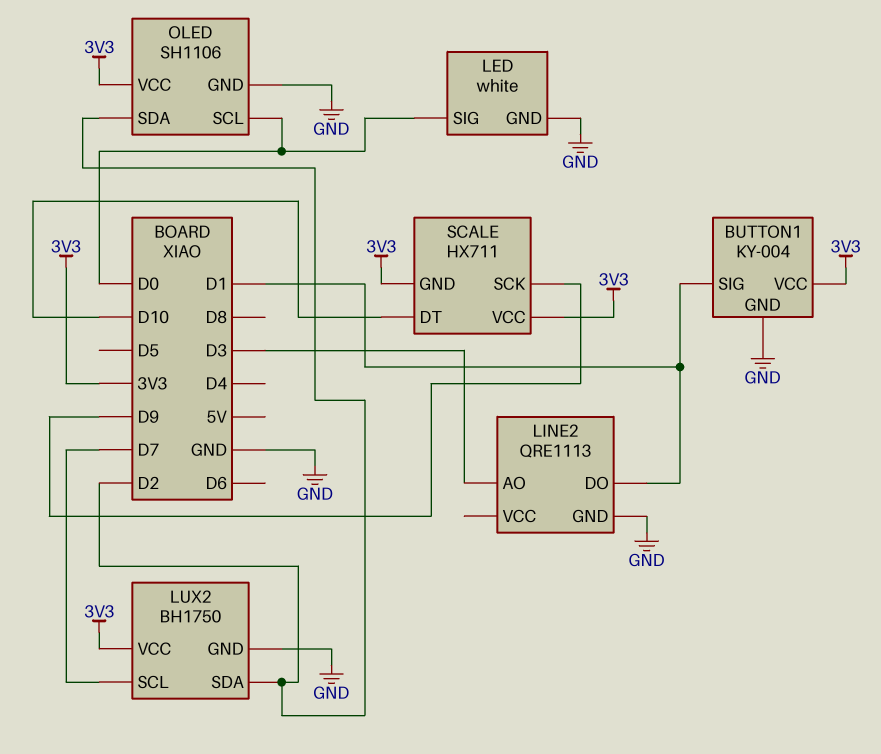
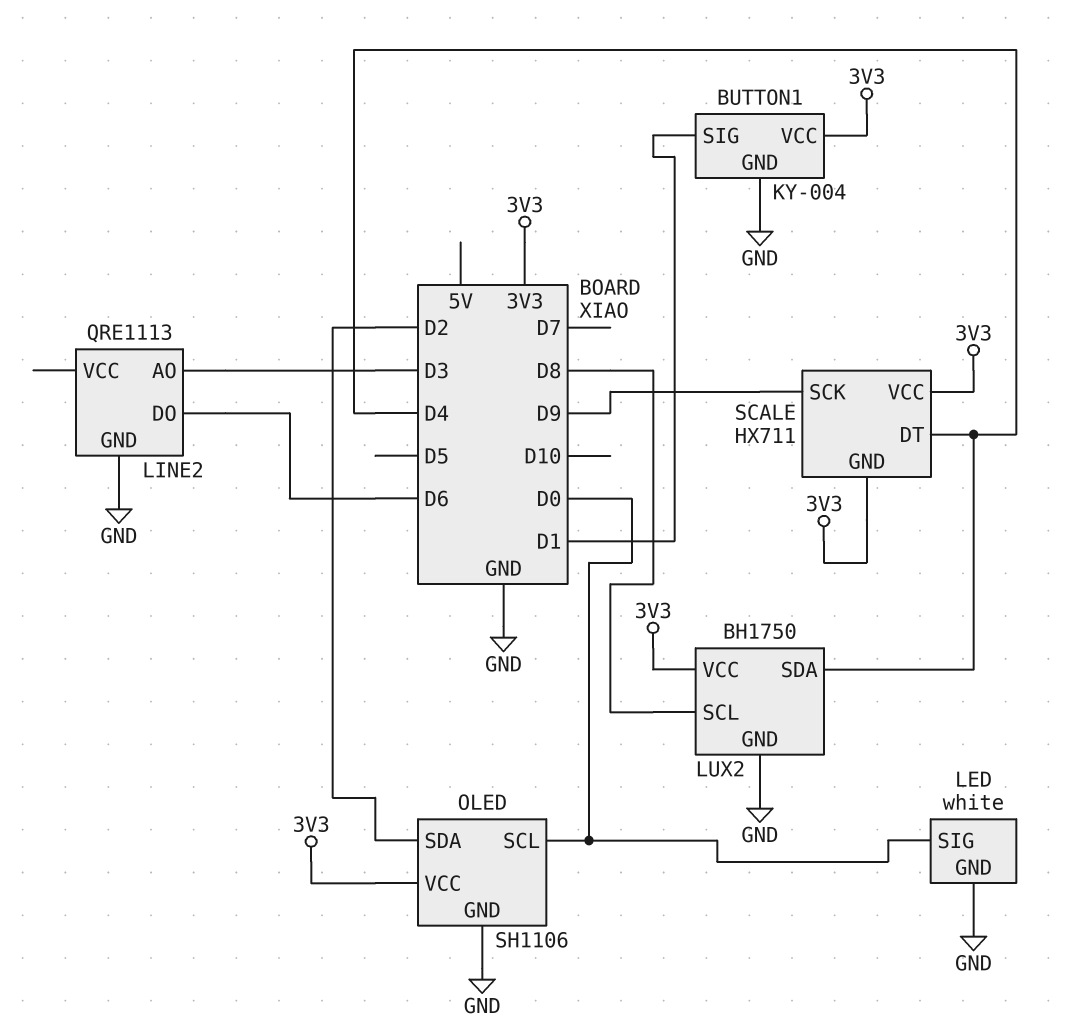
LINE2 pin DO: D1 -> D6
LUX2 pin SCL: D7 -> D8
LUX2 pin SDA: D2 -> D4
SCALE pin DT: D10 -> D4

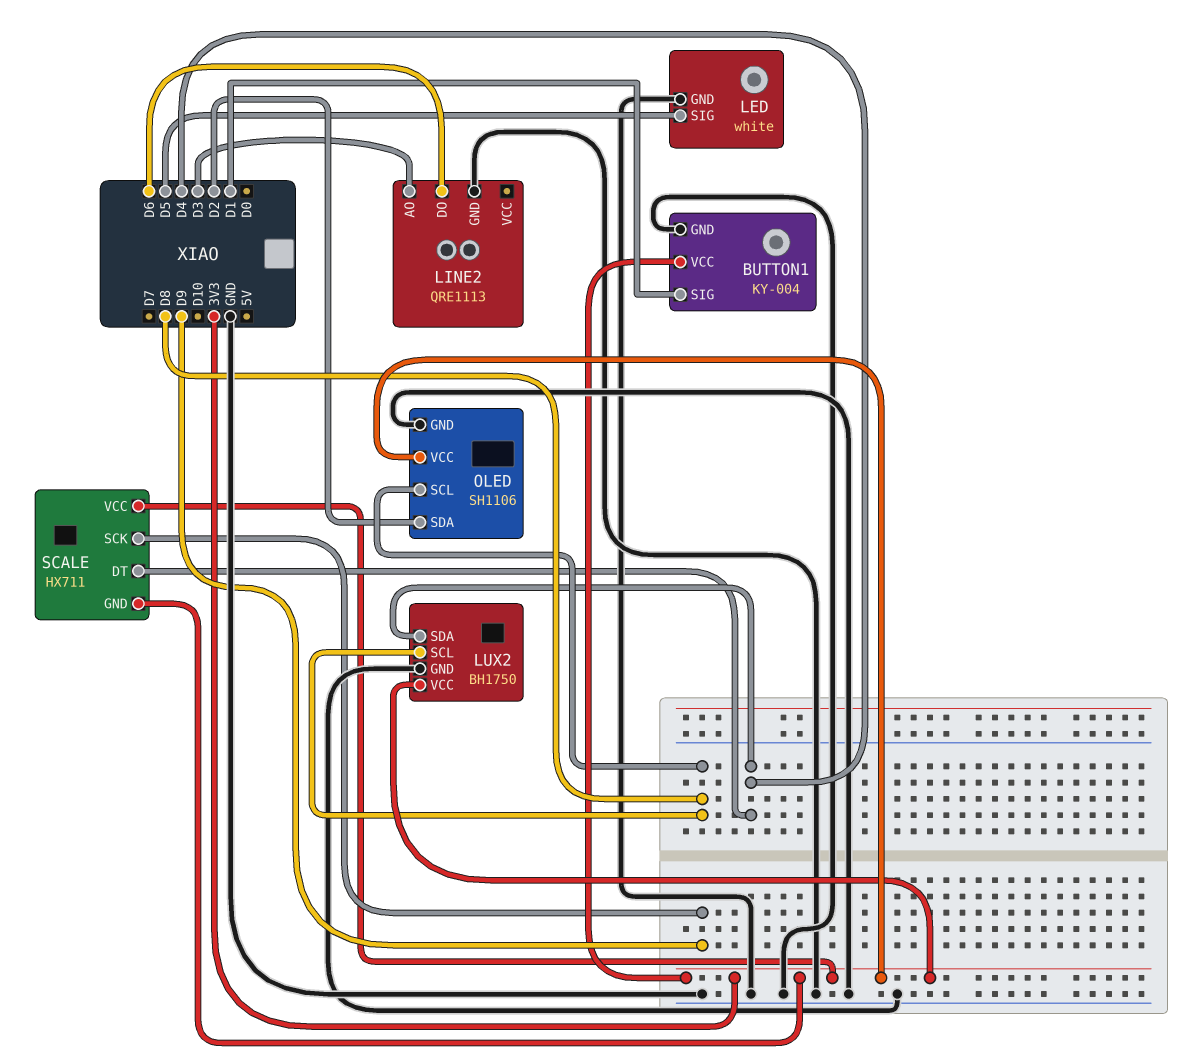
LED pin SIG: D0 -> D5
OLED pin SCL: D0 -> D8

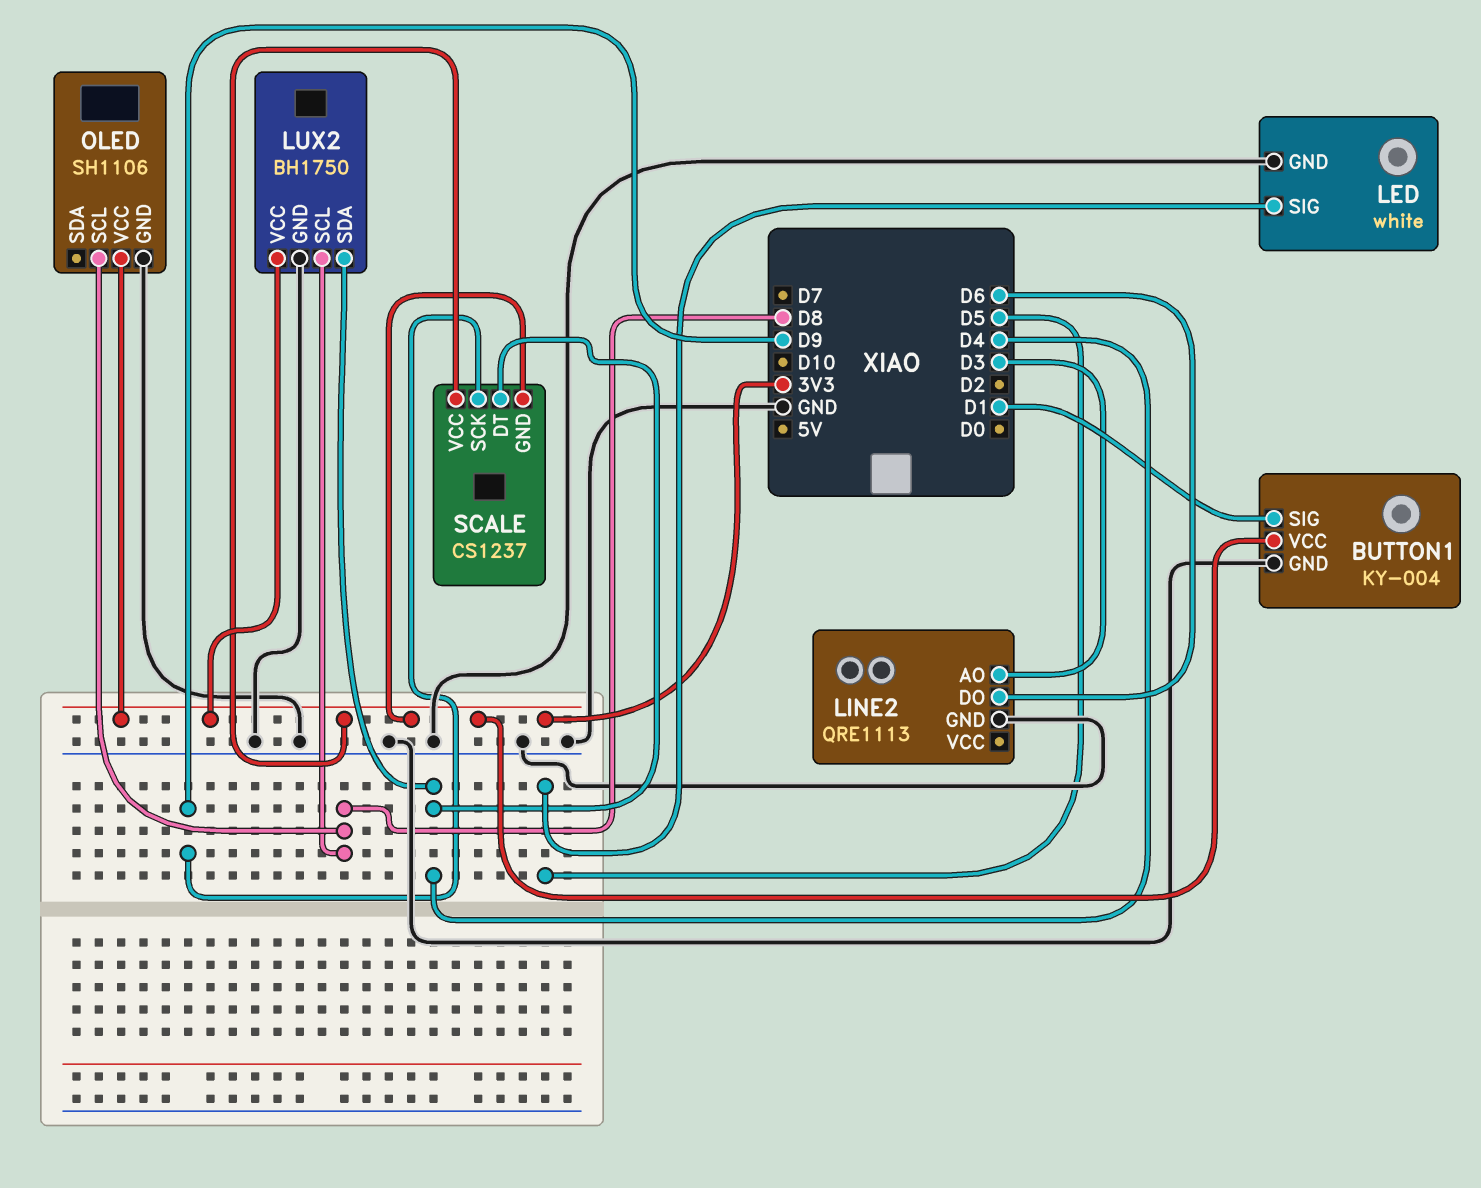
OLED pin SDA: D2 -> none
SCALE: HX711 -> CS1237

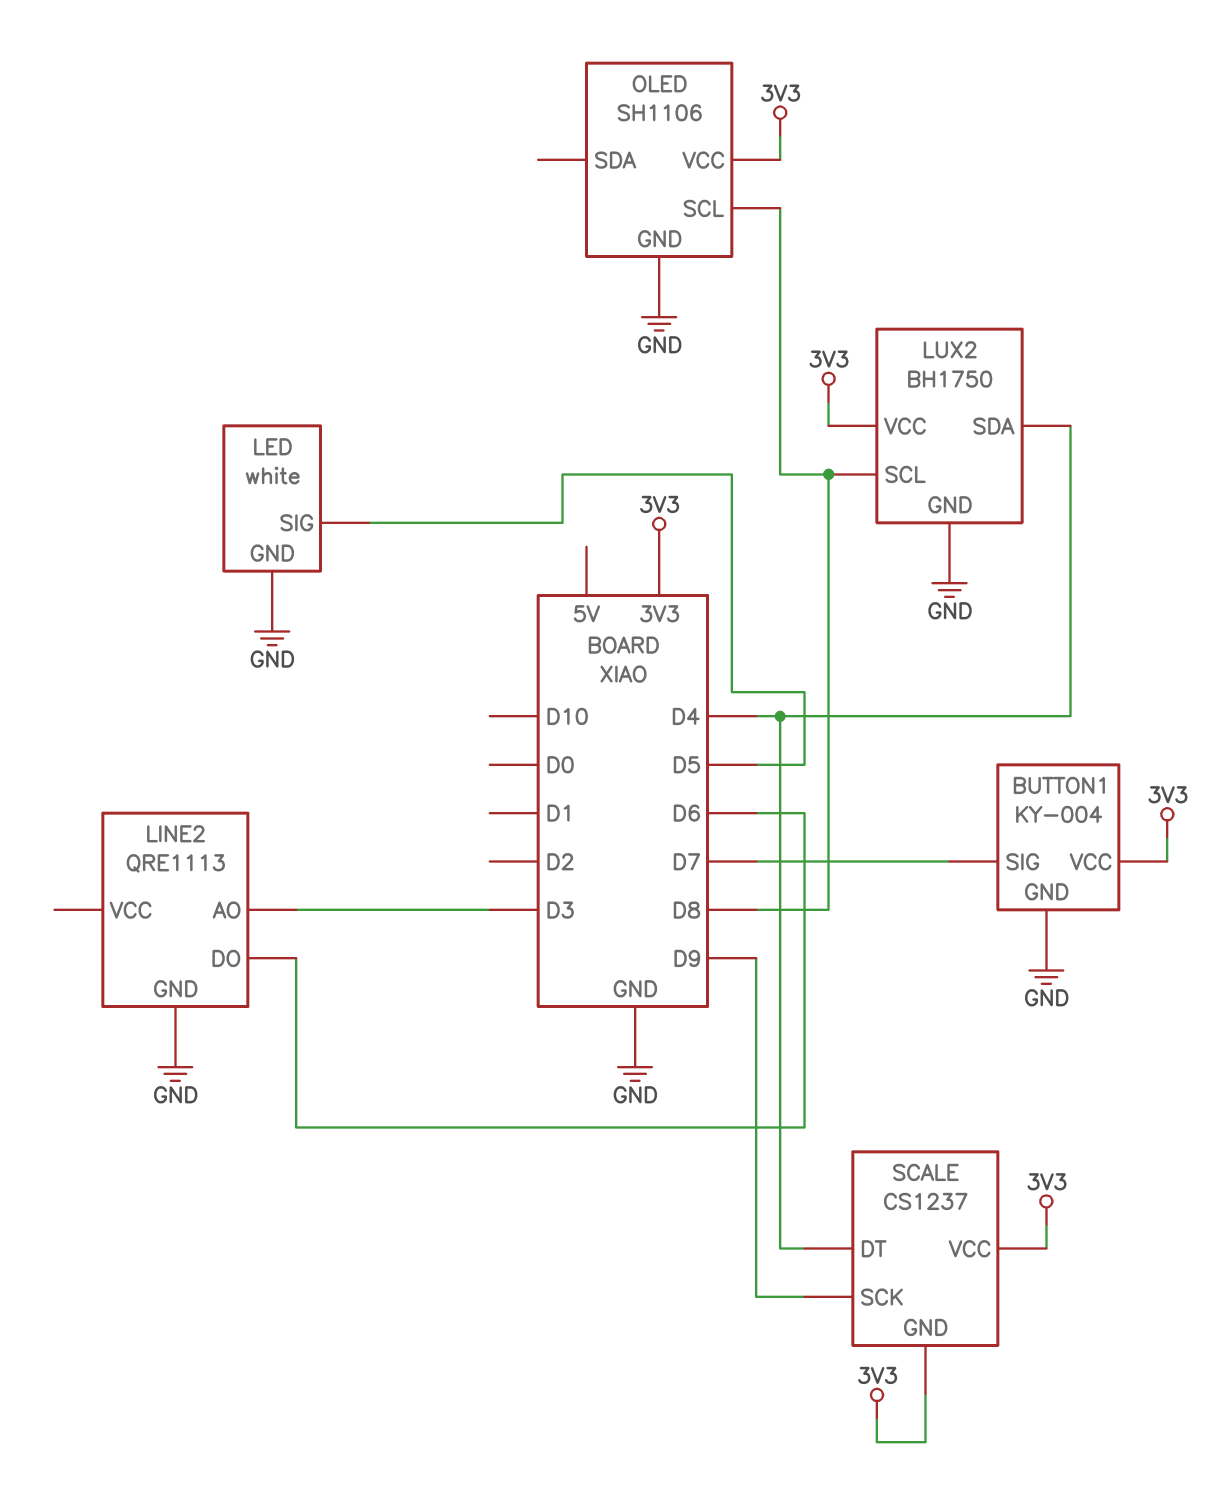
BUTTON1 pin SIG: D1 -> D7

